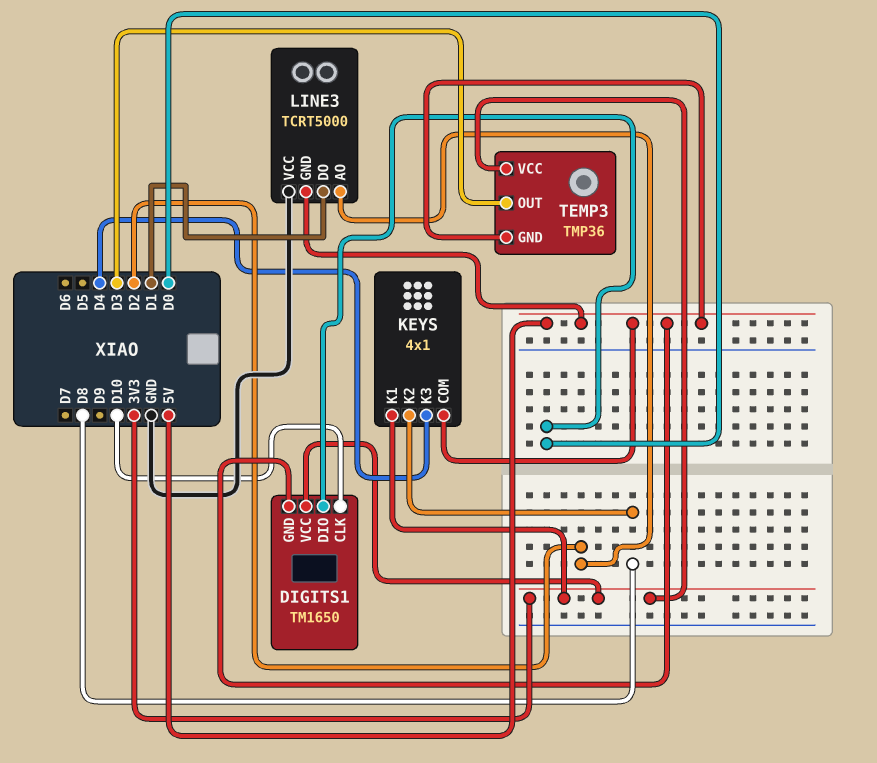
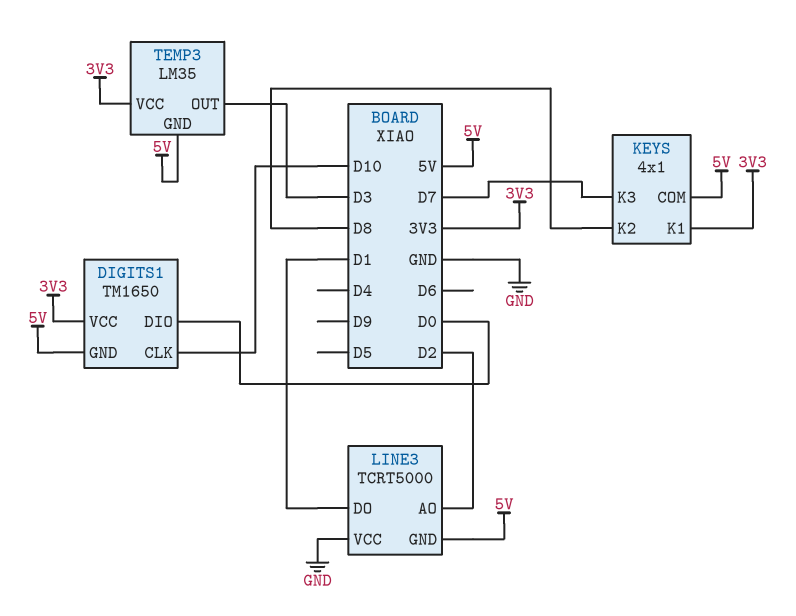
KEYS pin K3: D4 -> D7
TEMP3: TMP36 -> LM35

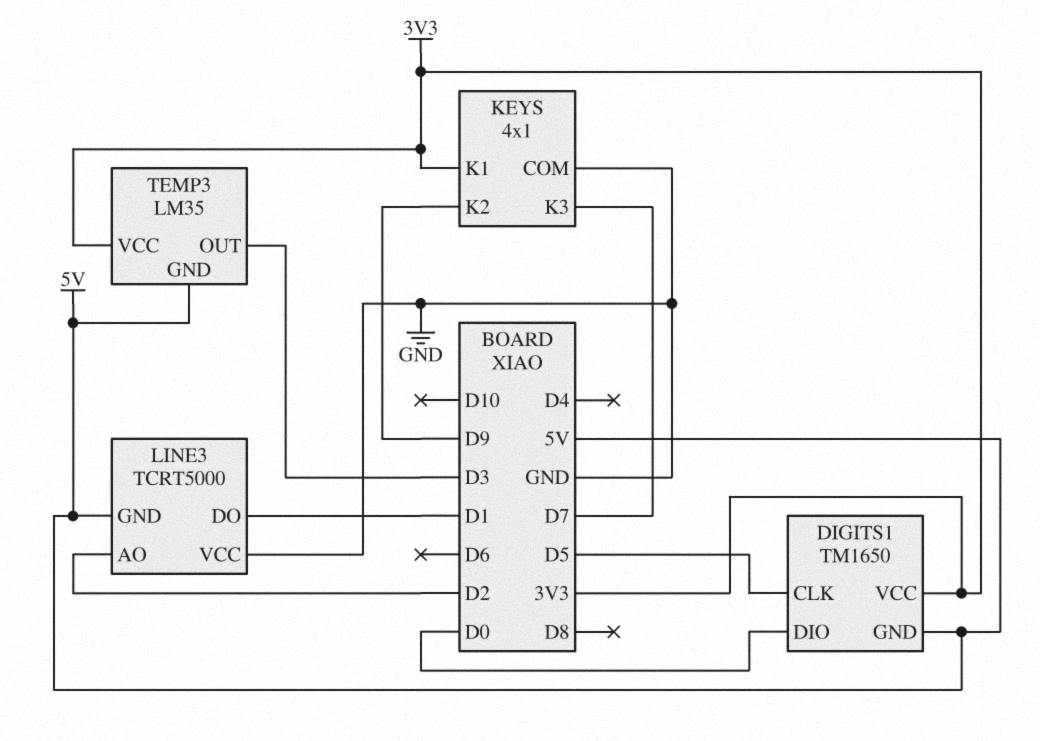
DIGITS1 pin CLK: D10 -> D5
KEYS pin COM: 5V -> GND
KEYS pin K2: D8 -> D9

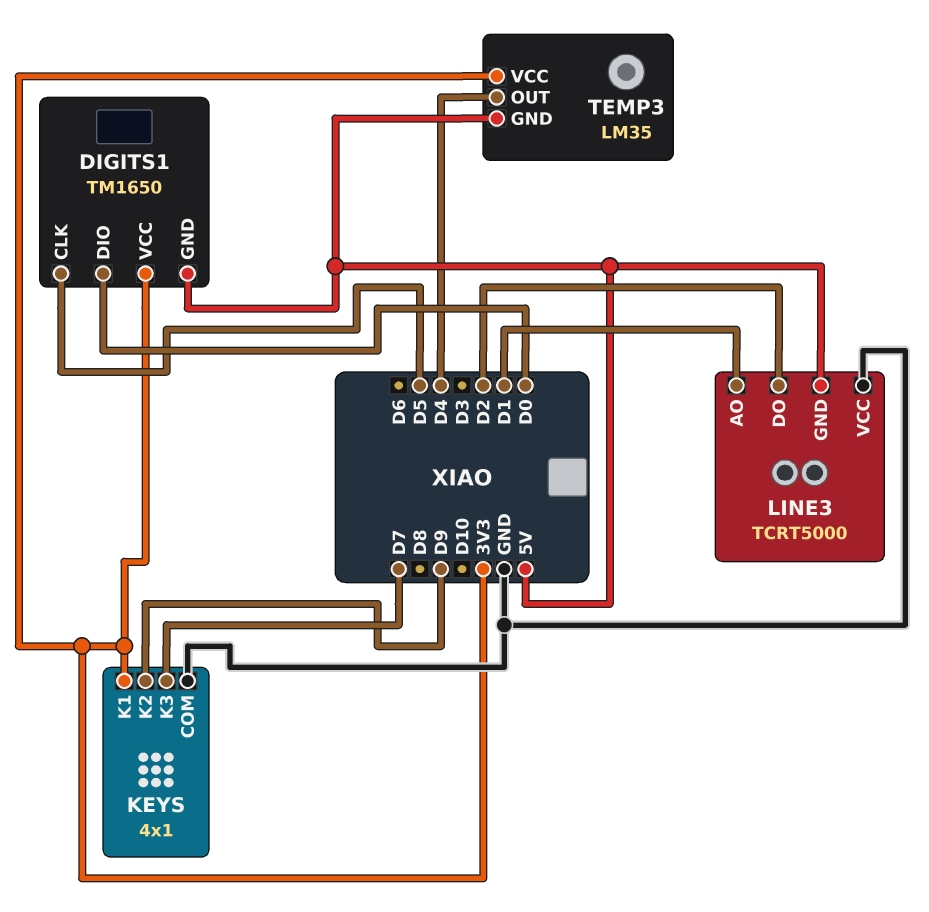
LINE3 pin AO: D2 -> D1
LINE3 pin DO: D1 -> D2
TEMP3 pin OUT: D3 -> D4

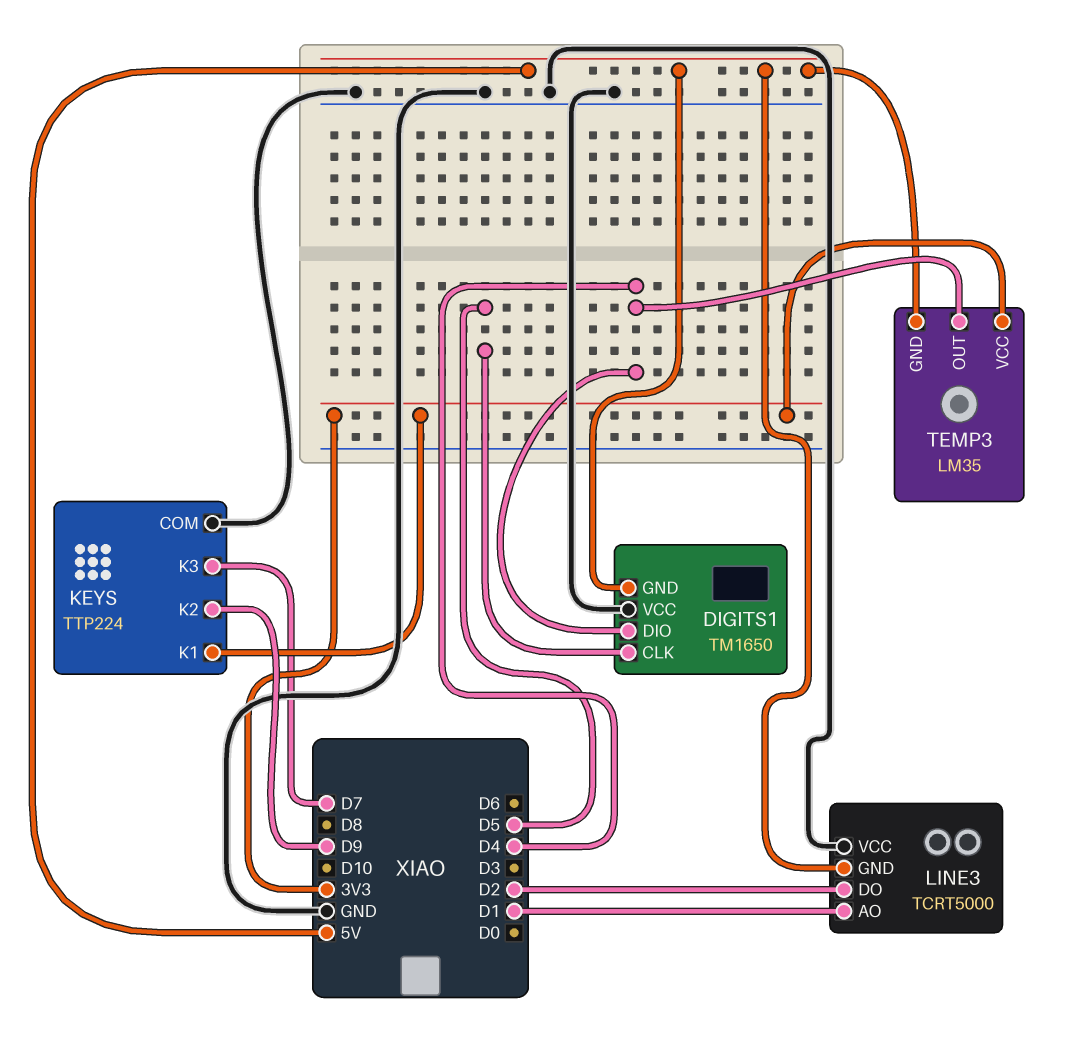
DIGITS1 pin DIO: D0 -> D4
DIGITS1 pin VCC: 3V3 -> GND
KEYS: 4x1 -> TTP224

